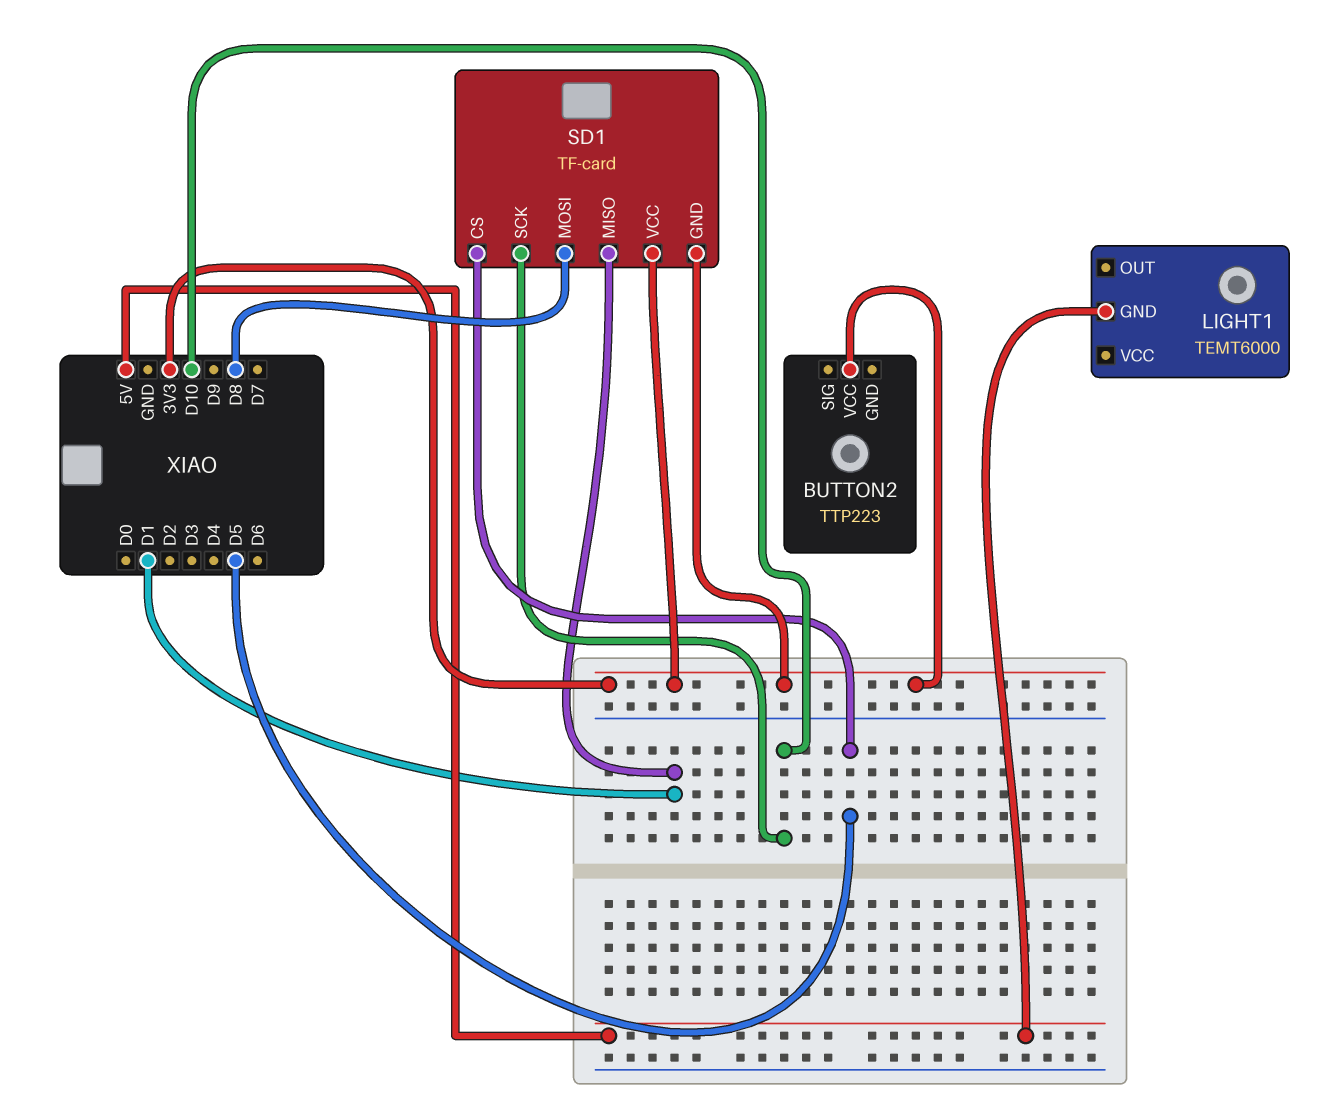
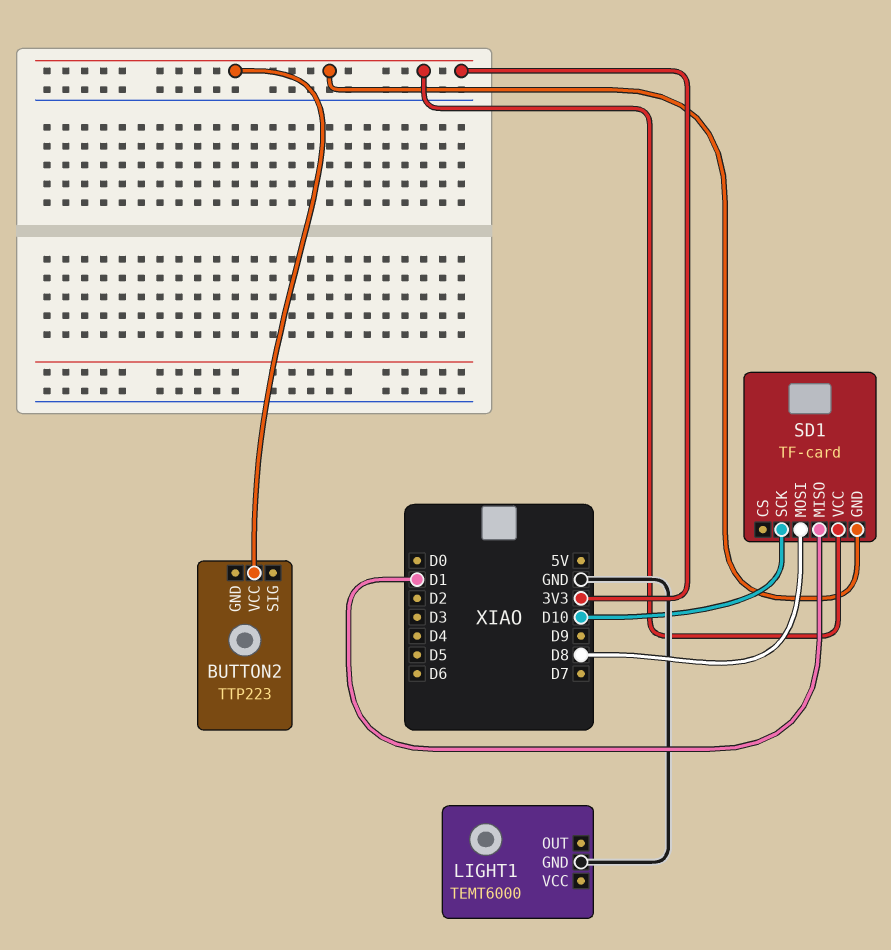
LIGHT1 pin GND: 5V -> GND
SD1 pin CS: D5 -> none

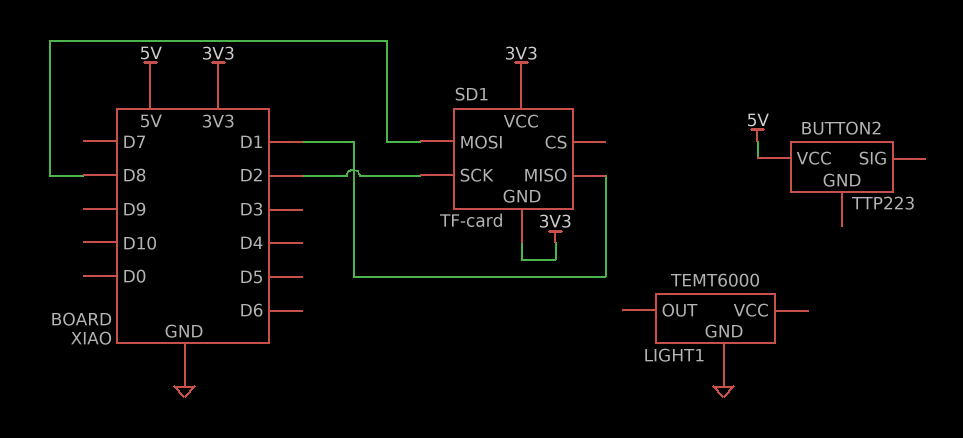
BUTTON2 pin VCC: 3V3 -> 5V
SD1 pin SCK: D10 -> D2

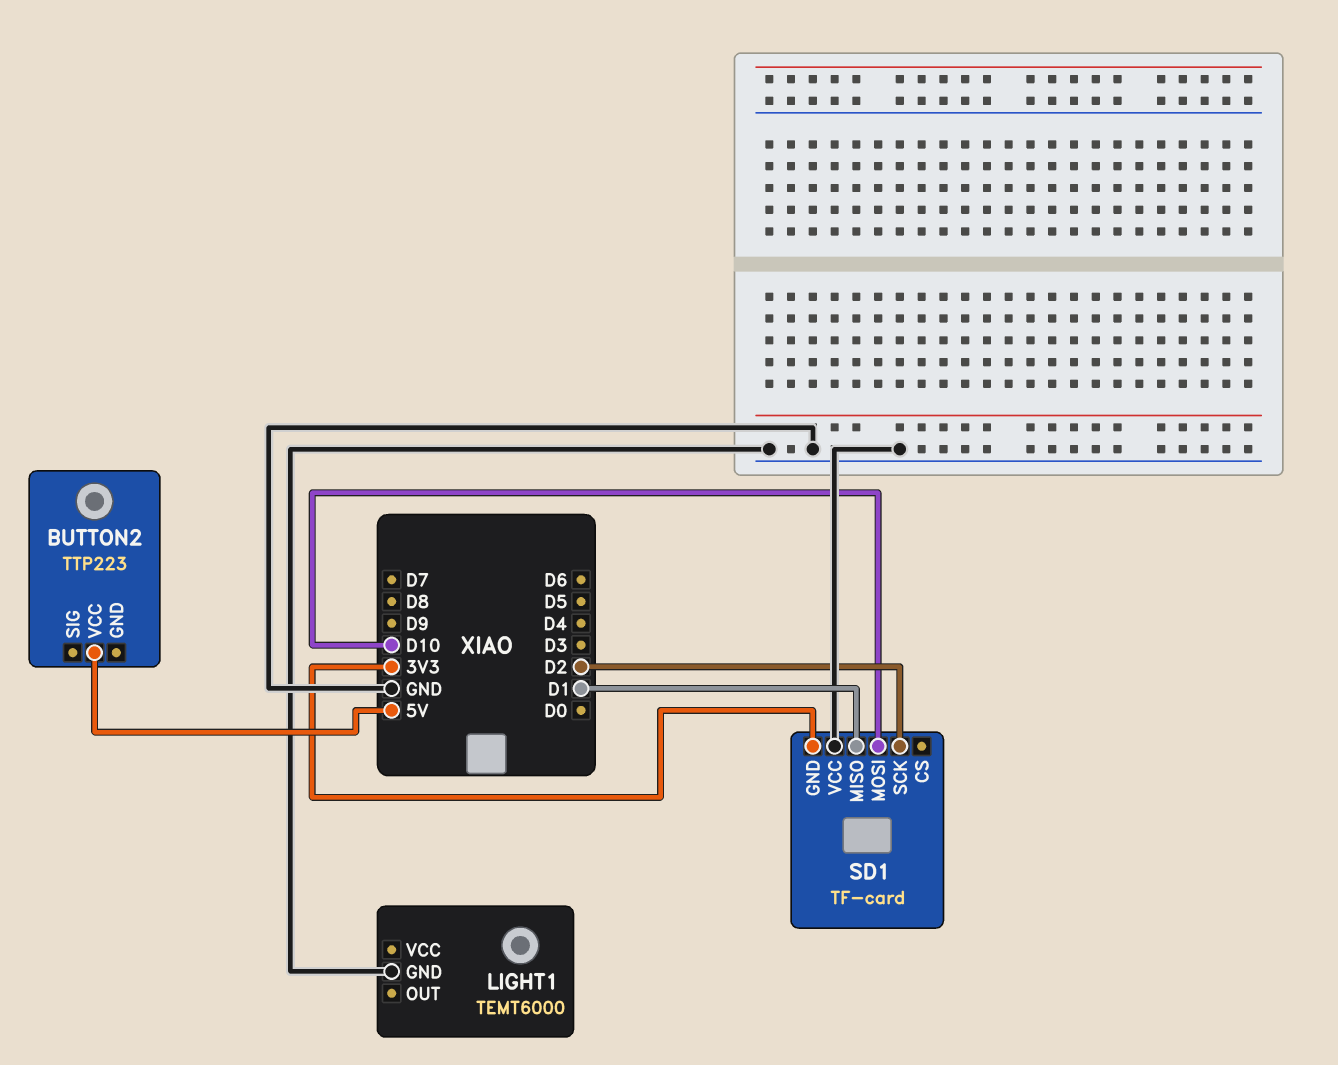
SD1 pin MOSI: D8 -> D10
SD1 pin VCC: 3V3 -> GND

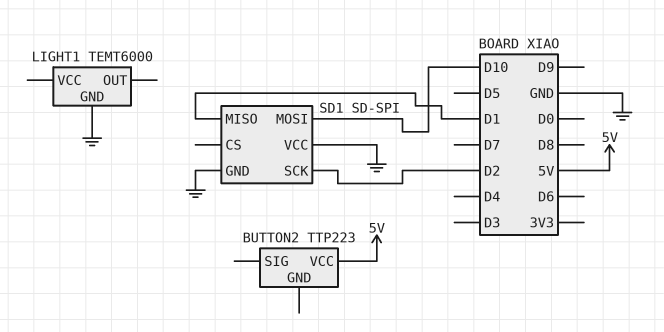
SD1: TF-card -> SD-SPI
SD1 pin GND: 3V3 -> GND

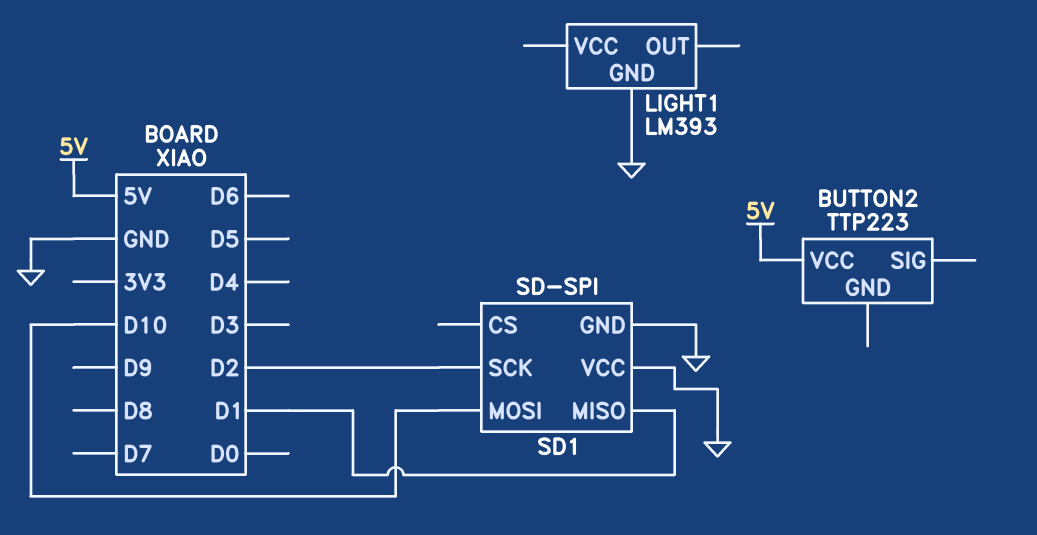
LIGHT1: TEMT6000 -> LM393

